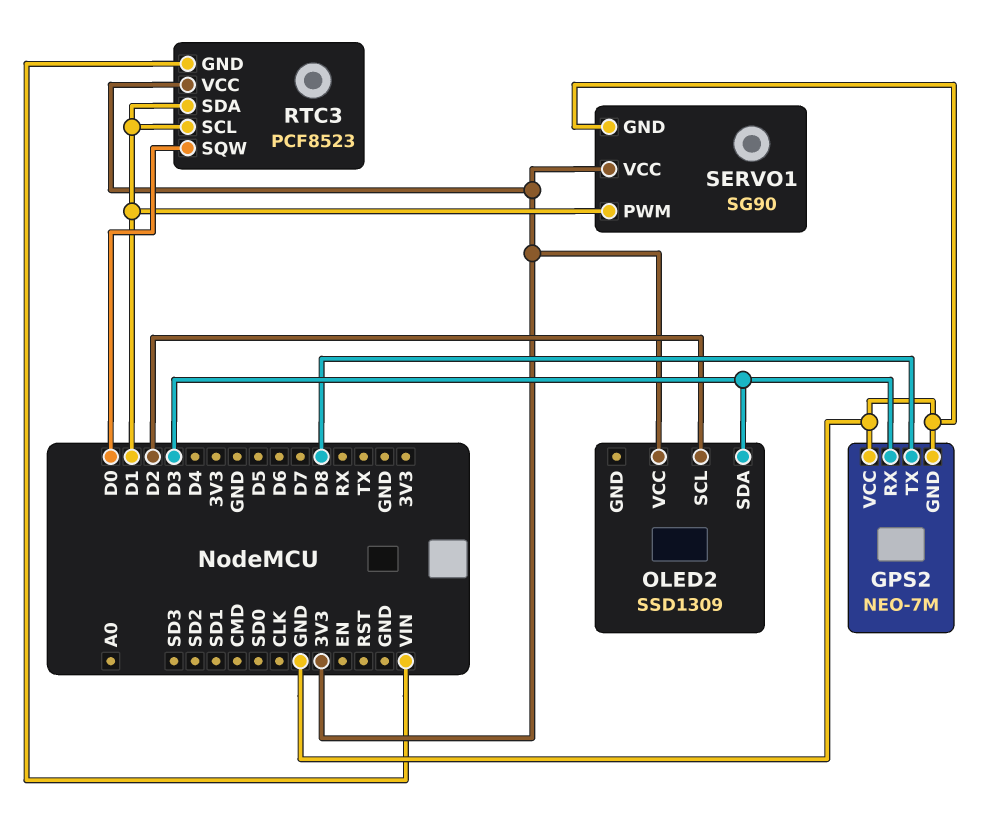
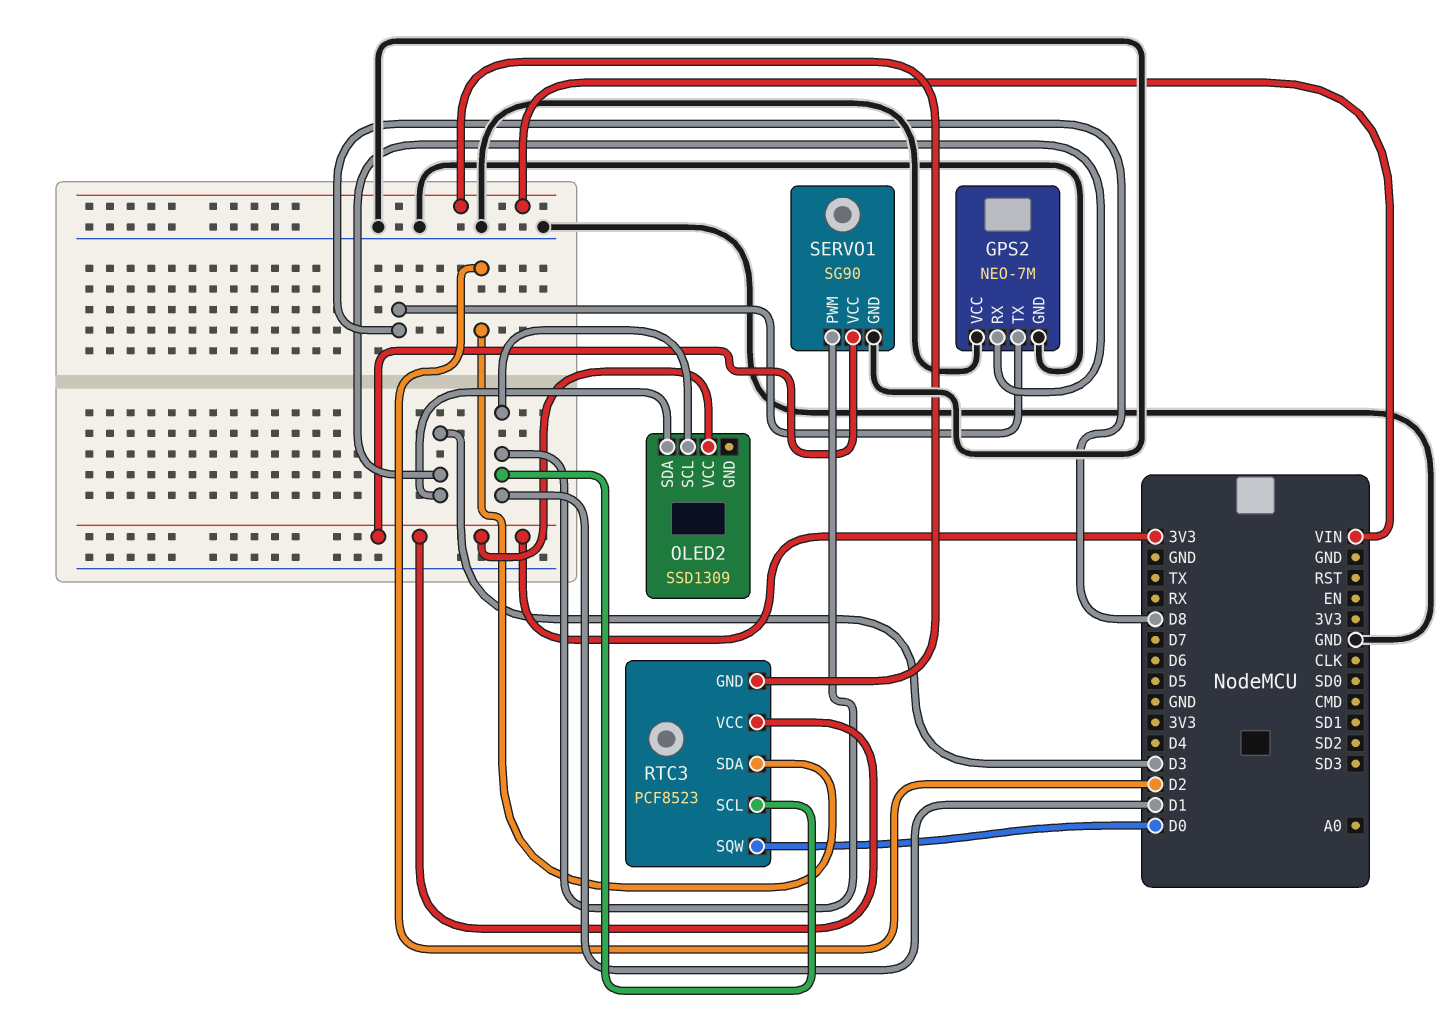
OLED2 pin SCL: D2 -> D1
RTC3 pin SDA: D1 -> D2

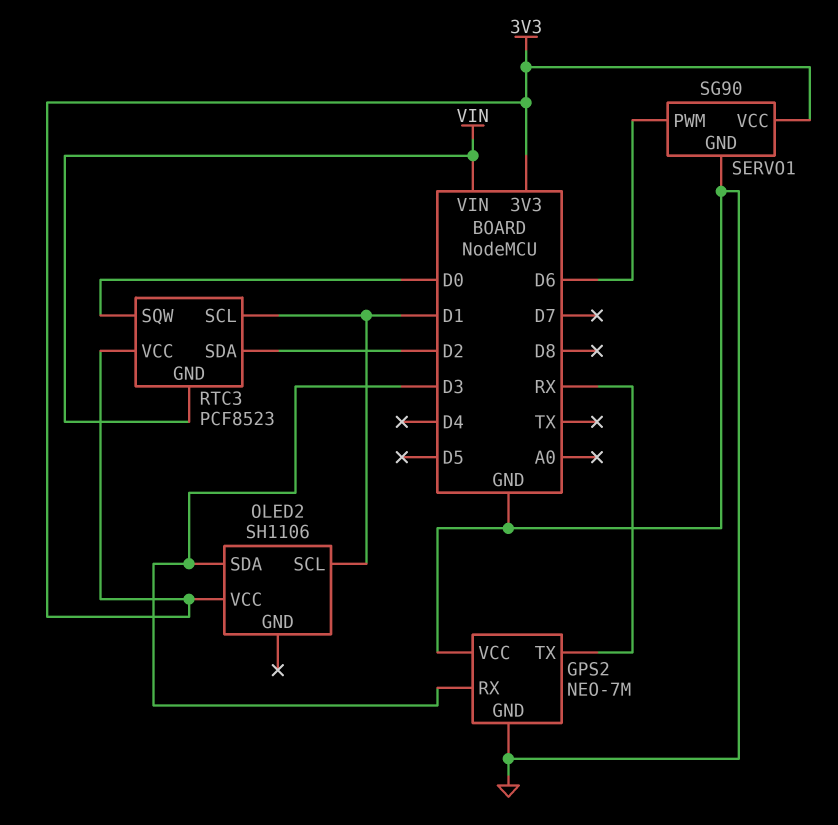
GPS2 pin TX: D8 -> RX
OLED2: SSD1309 -> SH1106
SERVO1 pin PWM: D1 -> D6

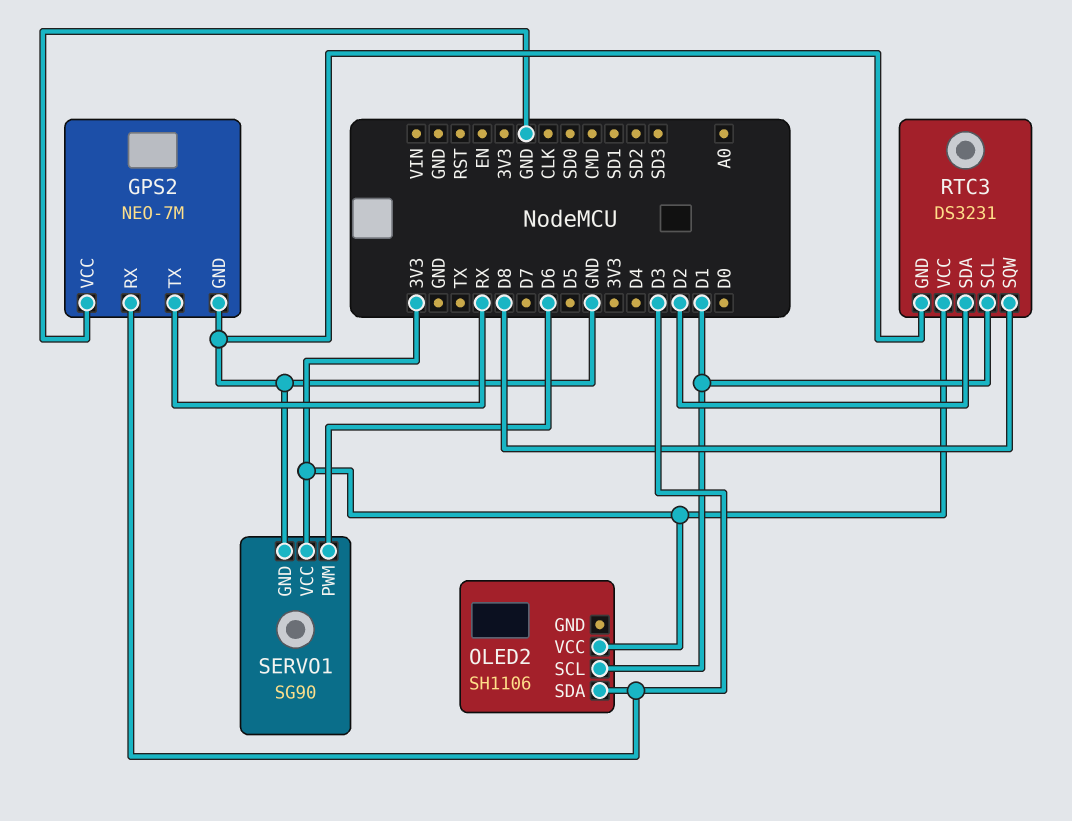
RTC3: PCF8523 -> DS3231
RTC3 pin GND: VIN -> GND
RTC3 pin SQW: D0 -> D8

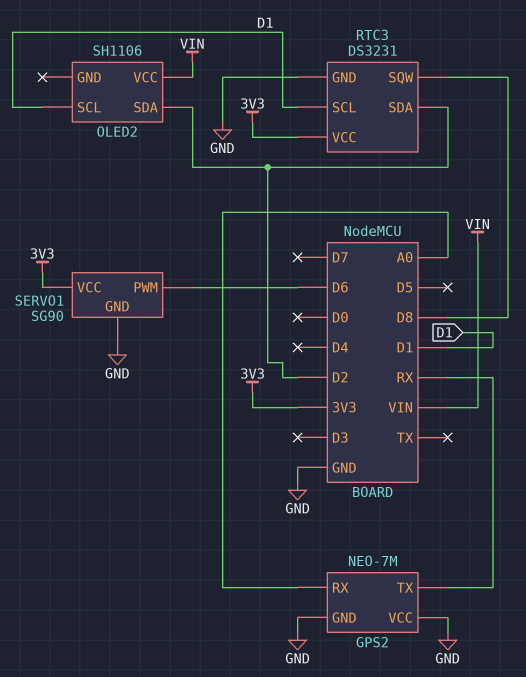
GPS2 pin RX: D3 -> A0
OLED2 pin SDA: D3 -> D2
OLED2 pin VCC: 3V3 -> VIN

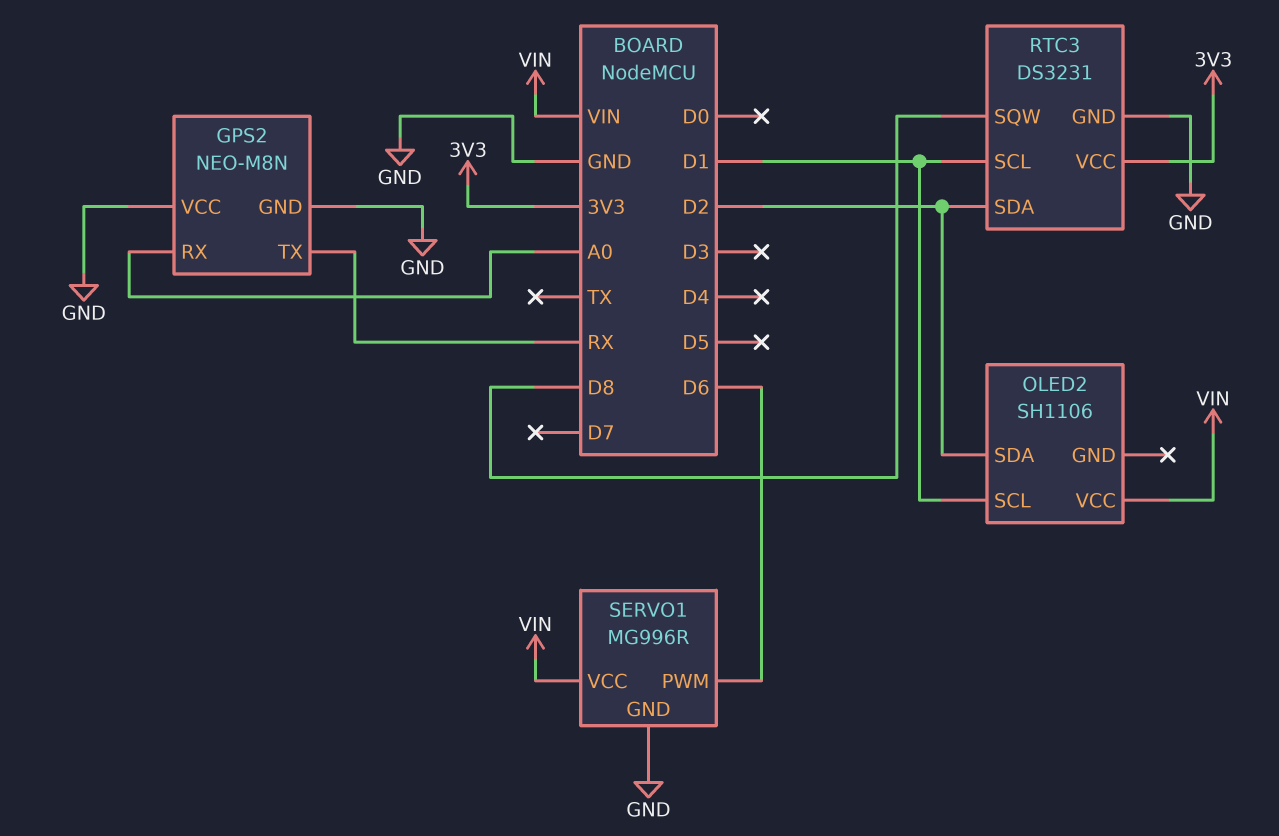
GPS2: NEO-7M -> NEO-M8N
SERVO1: SG90 -> MG996R
SERVO1 pin VCC: 3V3 -> VIN

